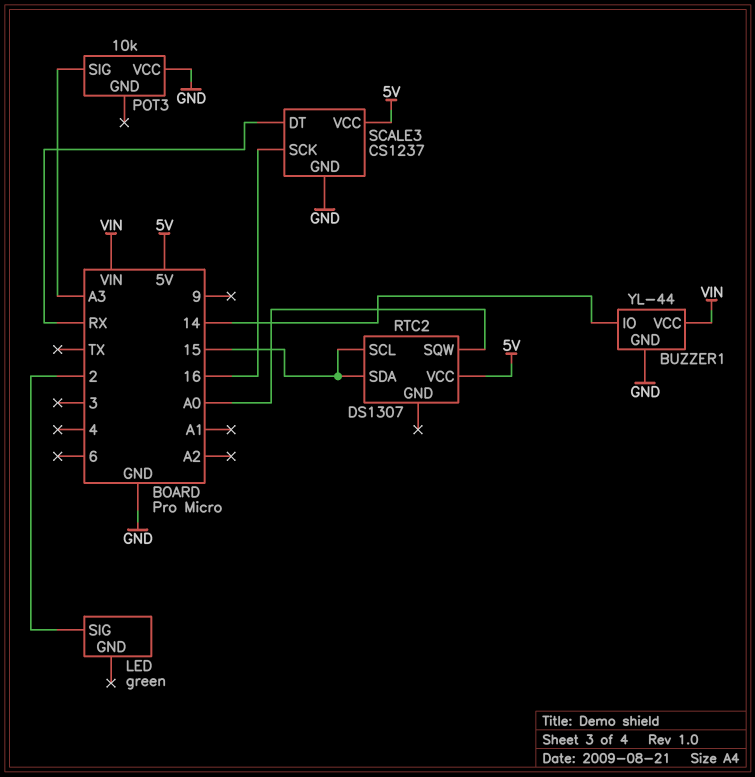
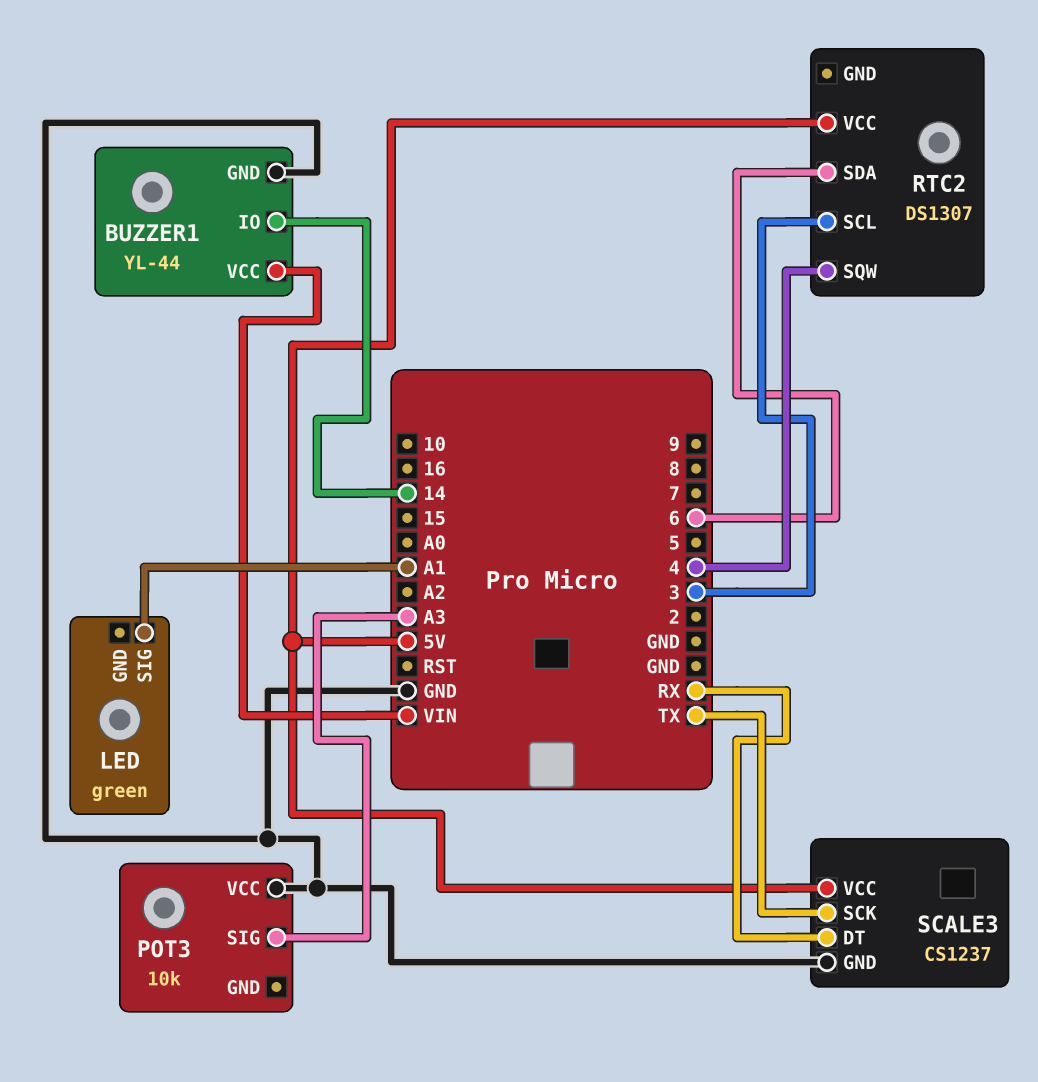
LED pin SIG: 2 -> A1
RTC2 pin SCL: 15 -> 3
RTC2 pin SDA: 15 -> 6
RTC2 pin SQW: A0 -> 4
SCALE3 pin SCK: 16 -> TX

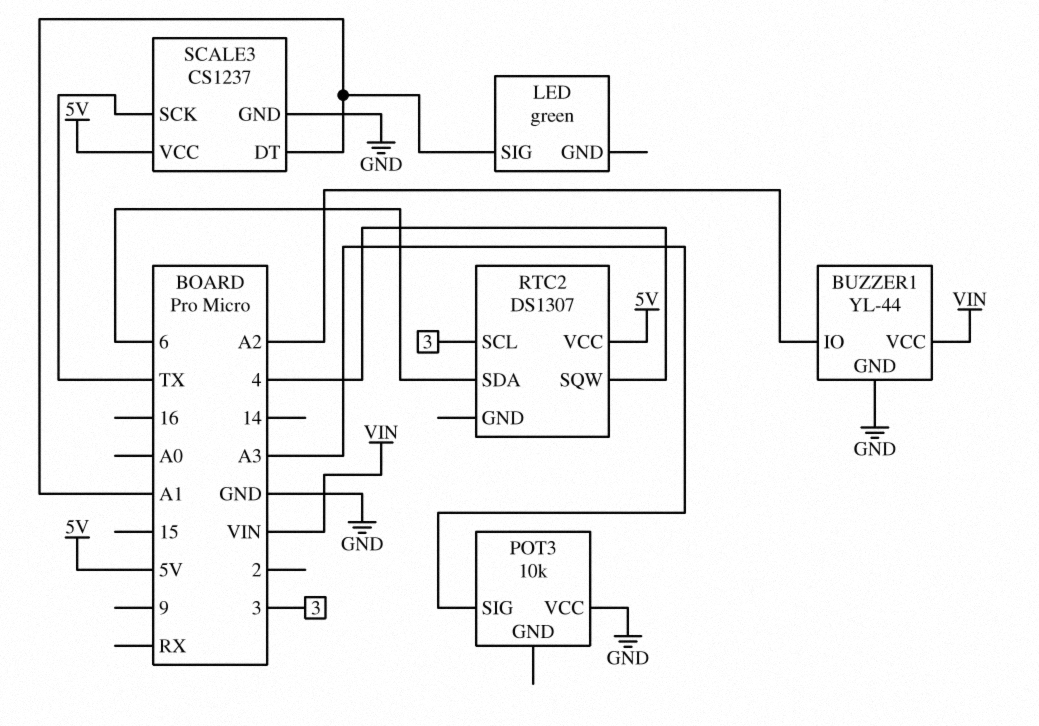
BUZZER1 pin IO: 14 -> A2
SCALE3 pin DT: RX -> A1

